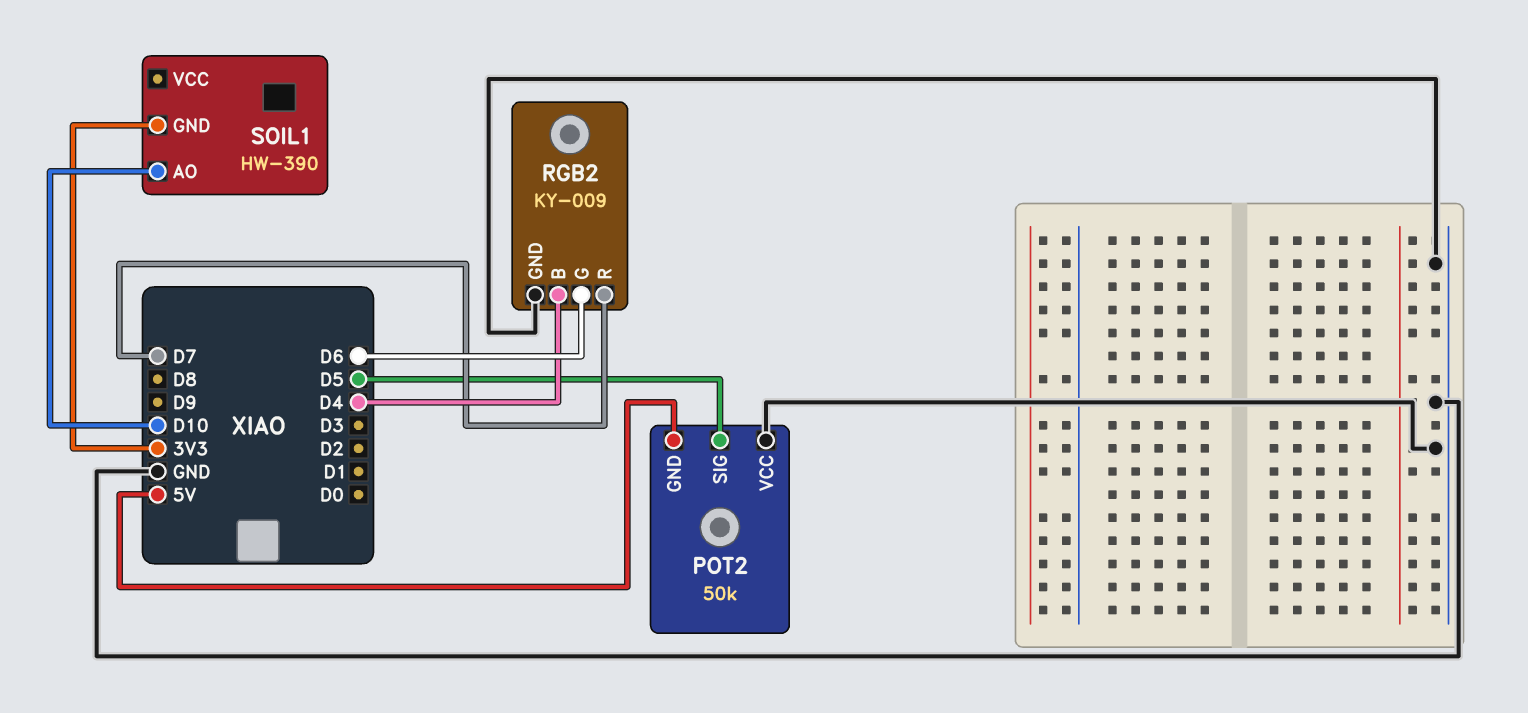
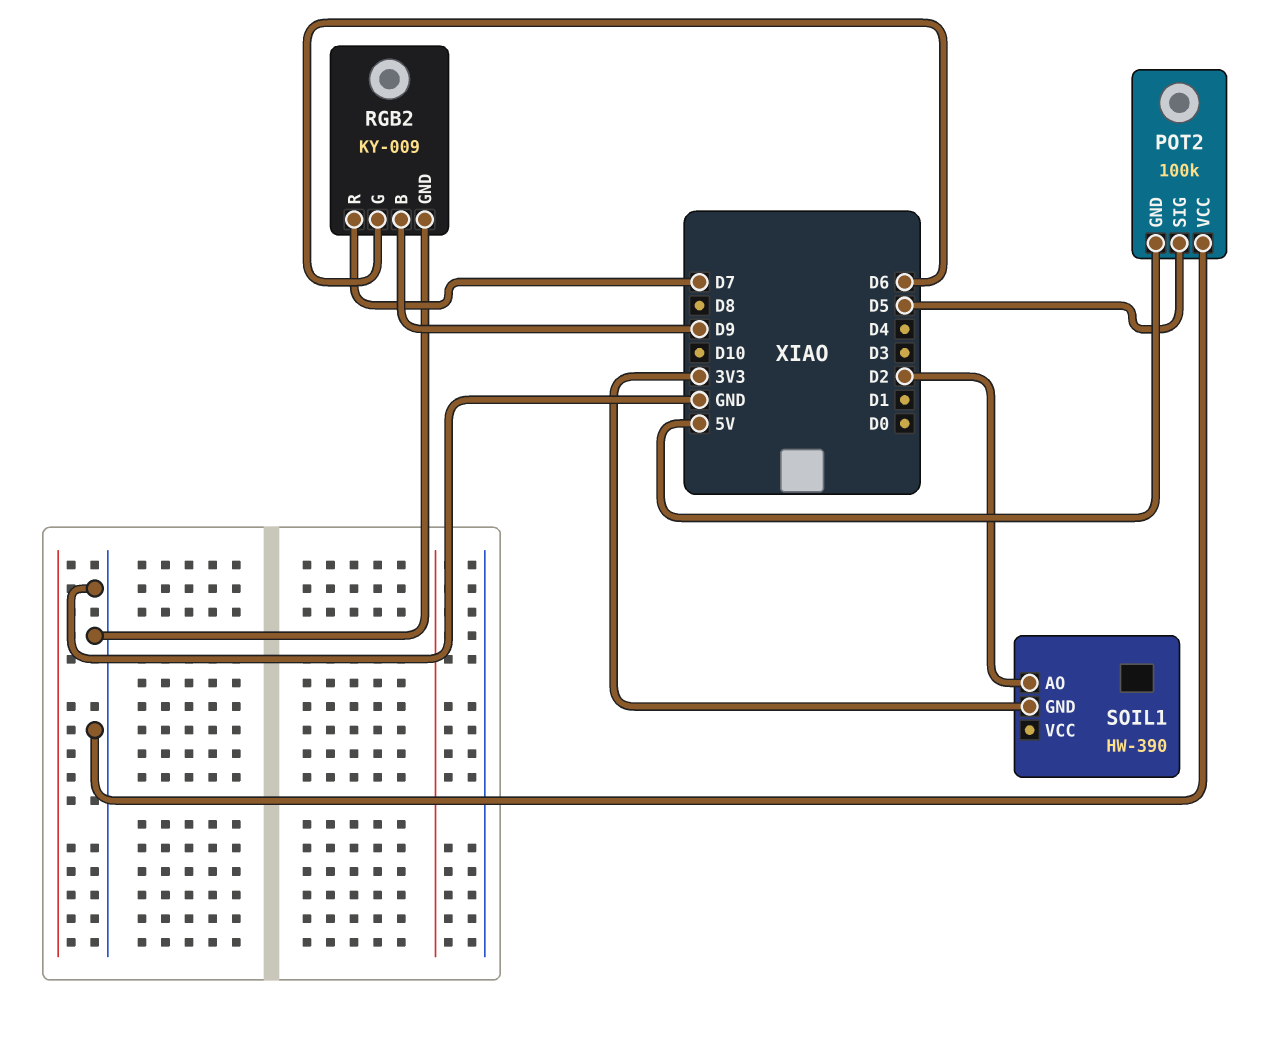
POT2: 50k -> 100k
RGB2 pin B: D4 -> D9
SOIL1 pin AO: D10 -> D2

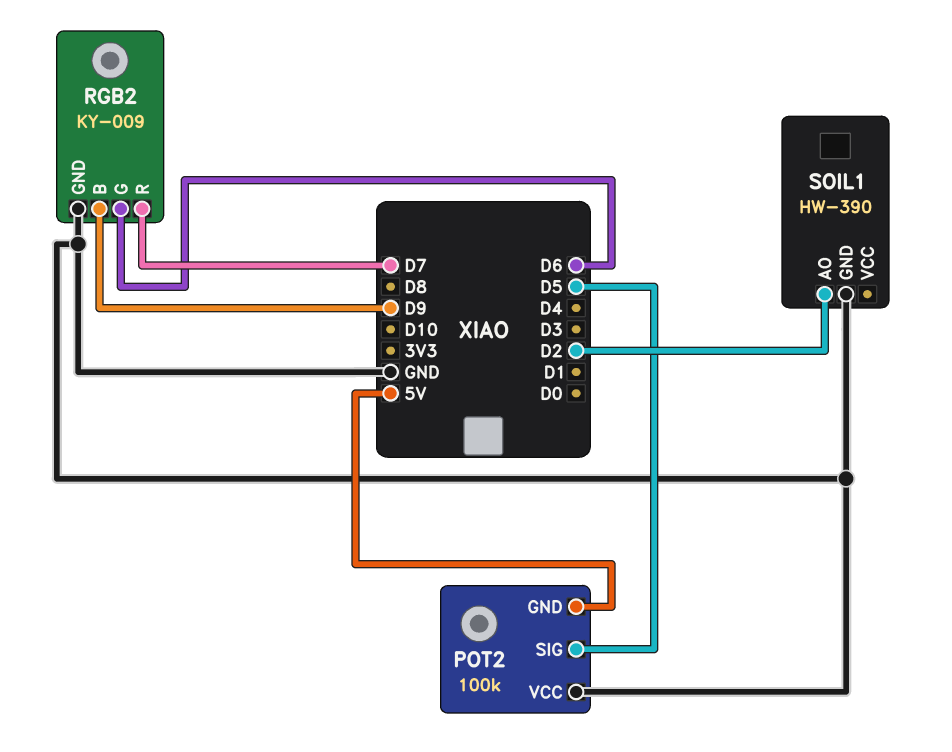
SOIL1 pin GND: 3V3 -> GND

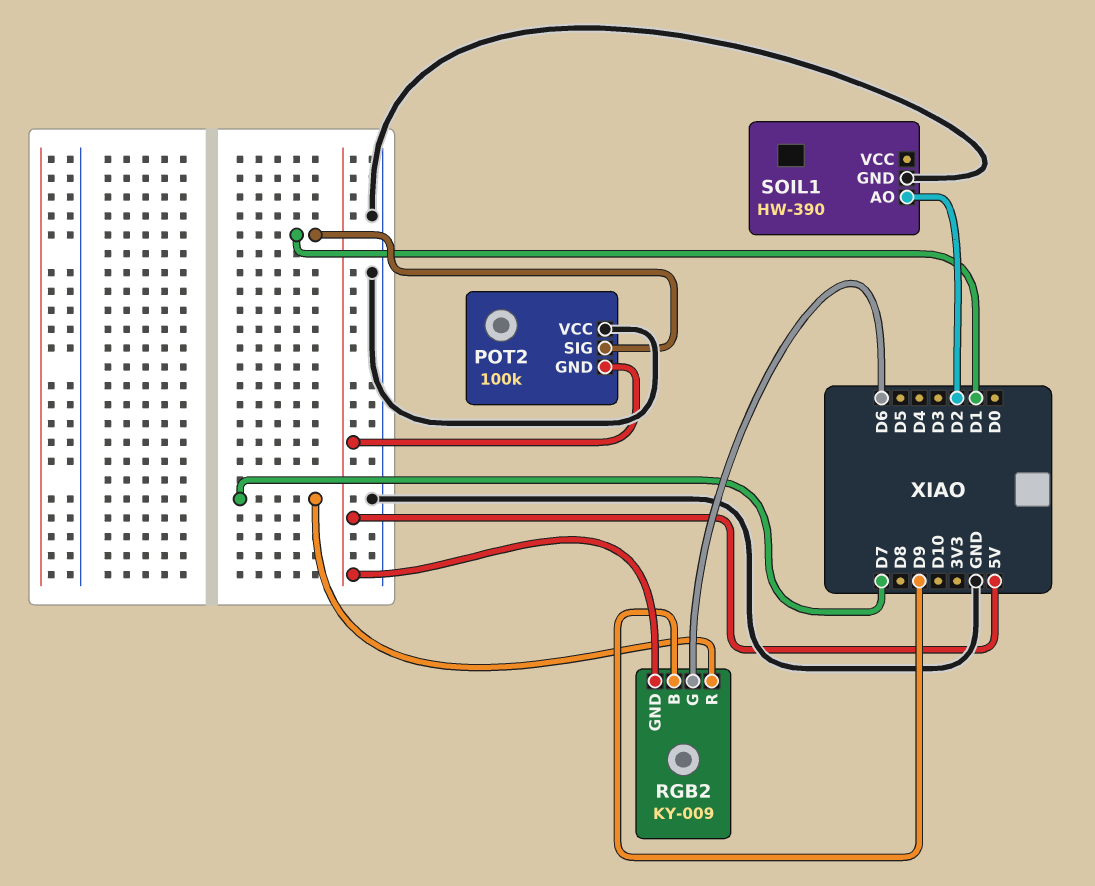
POT2 pin SIG: D5 -> D1
RGB2 pin GND: GND -> 5V

